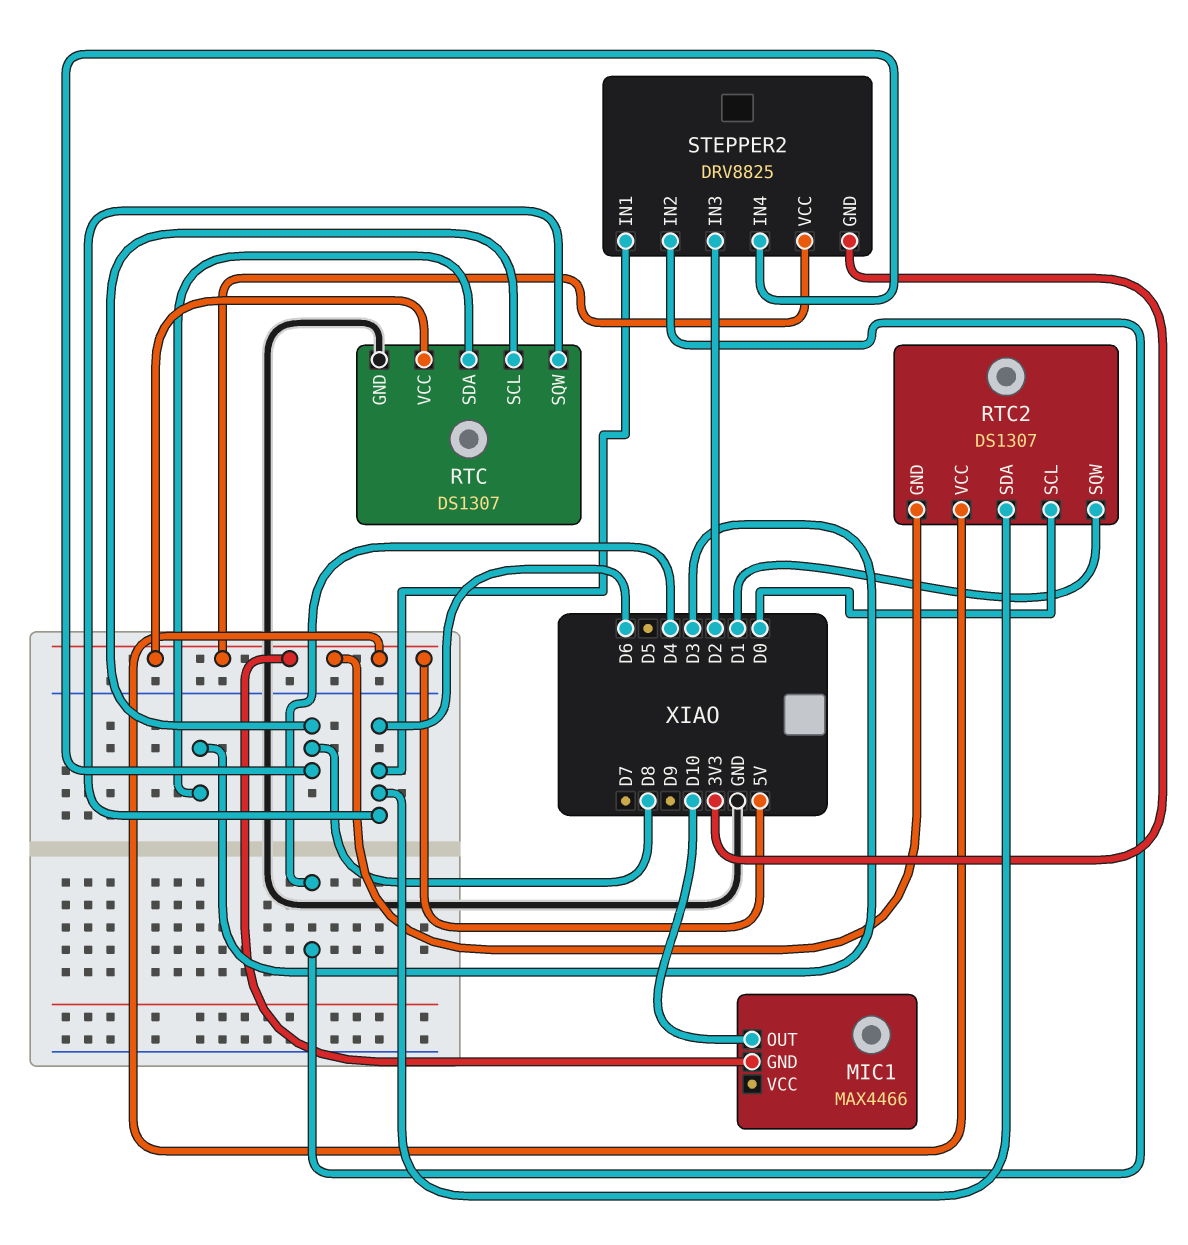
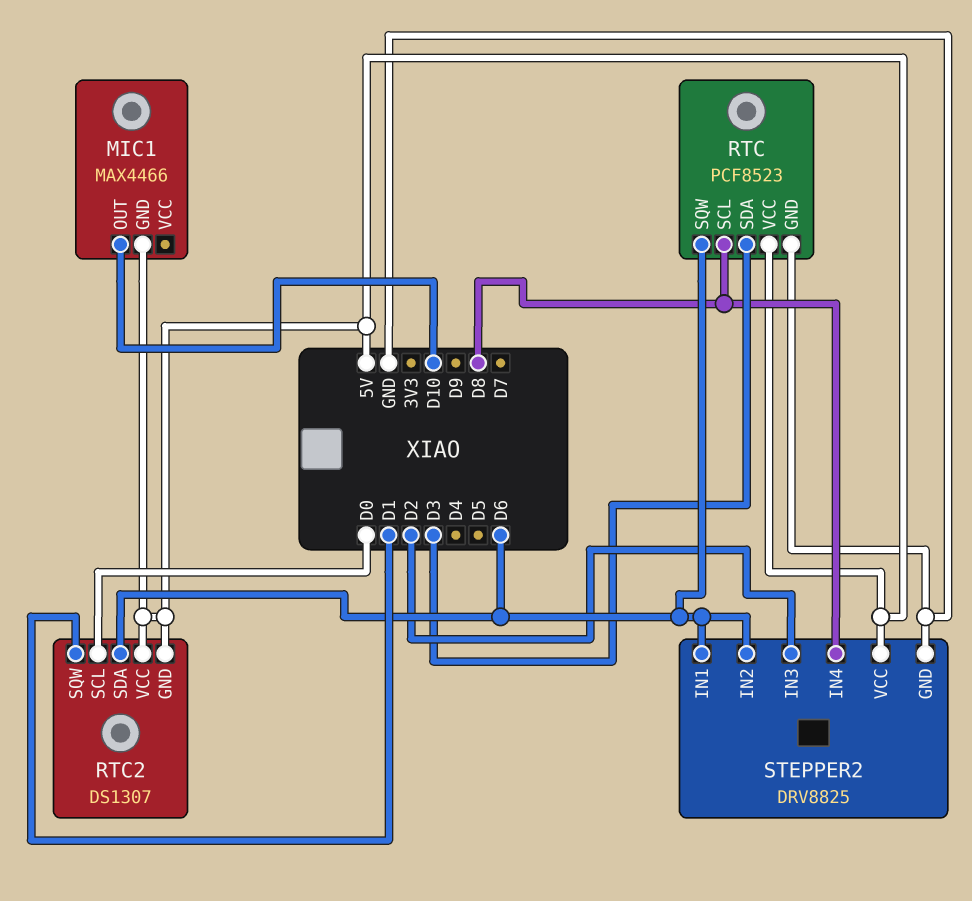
RTC: DS1307 -> PCF8523
STEPPER2 pin GND: 3V3 -> GND
STEPPER2 pin IN2: D4 -> D6

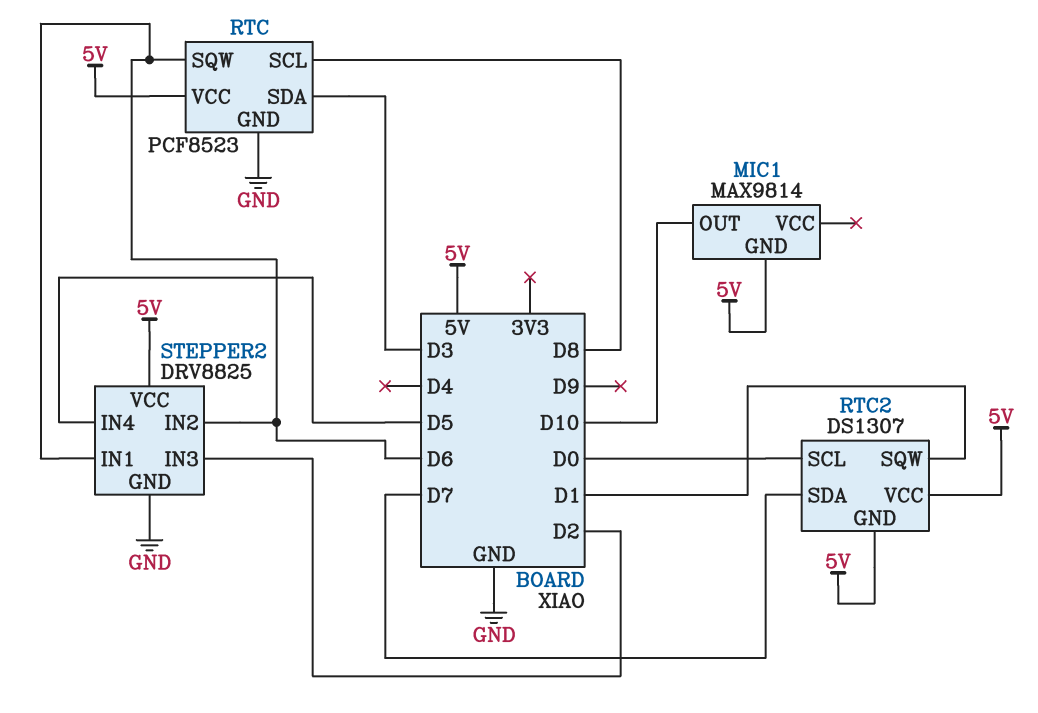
MIC1: MAX4466 -> MAX9814
RTC2 pin SDA: D6 -> D7
STEPPER2 pin IN4: D8 -> D5

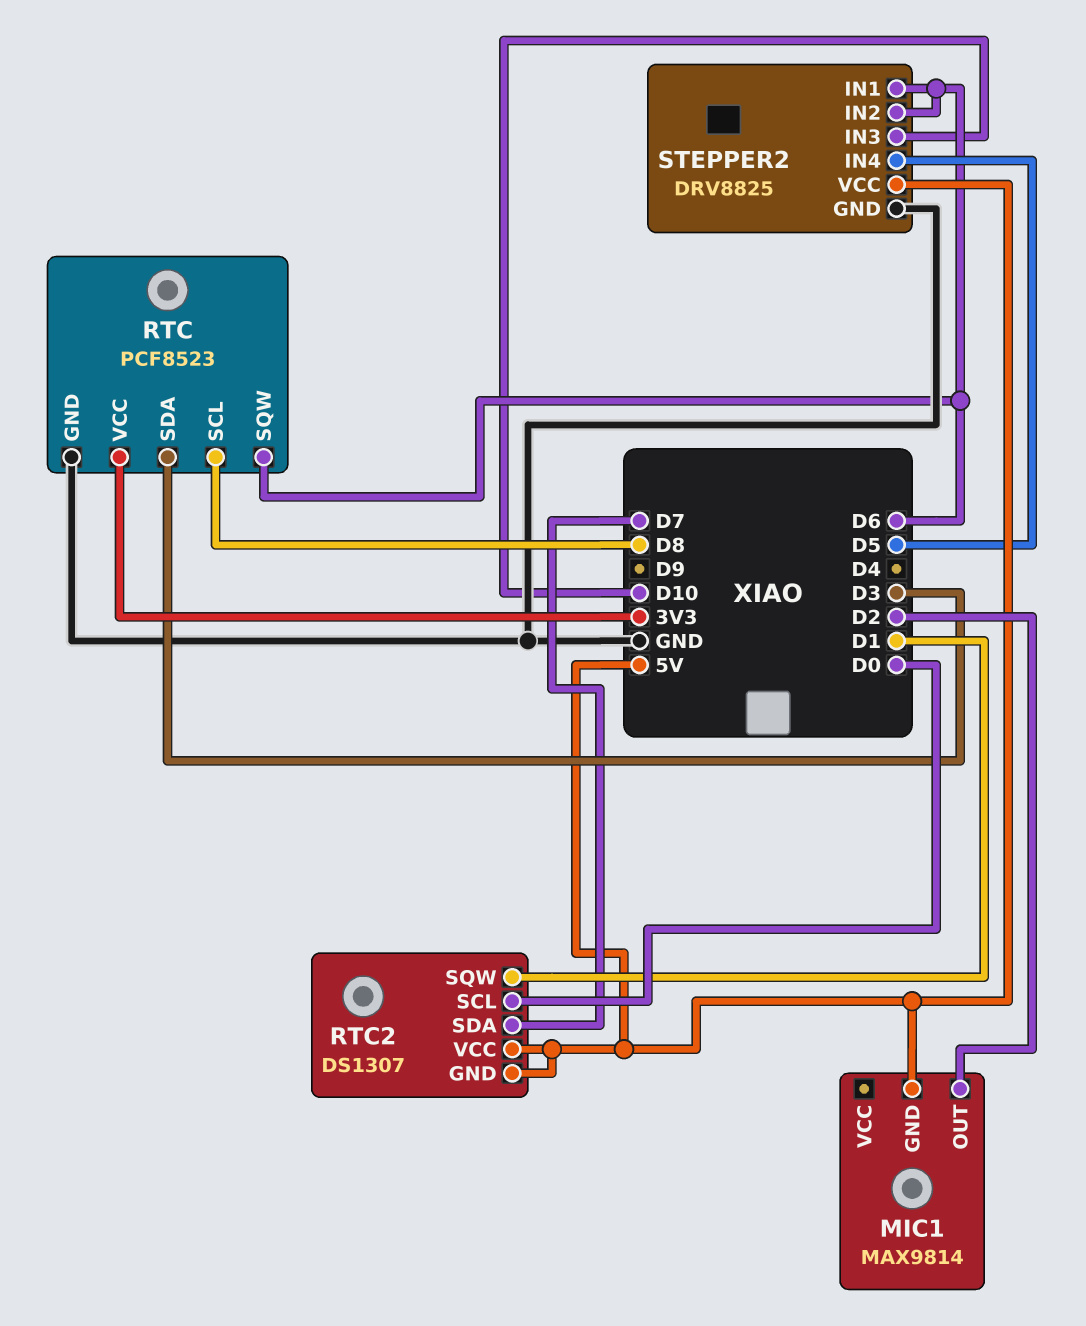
MIC1 pin OUT: D10 -> D2
RTC pin VCC: 5V -> 3V3
STEPPER2 pin IN3: D2 -> D10

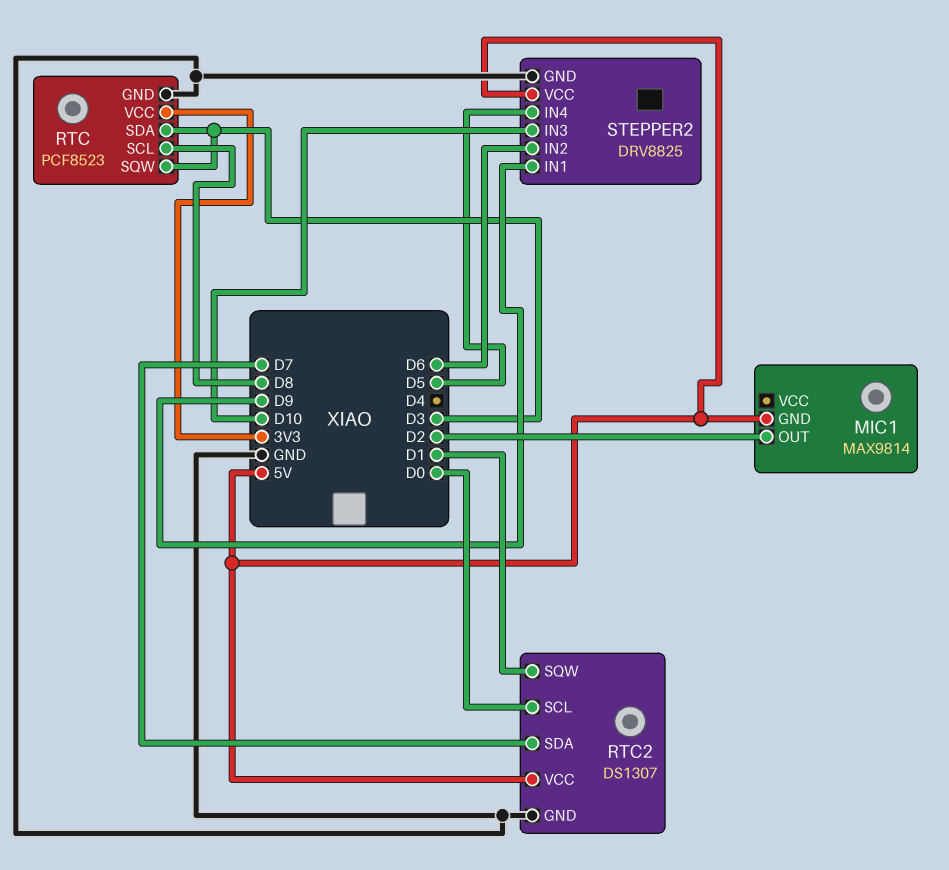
RTC pin SQW: D6 -> D3
RTC2 pin GND: 5V -> GND
STEPPER2 pin IN1: D6 -> D9

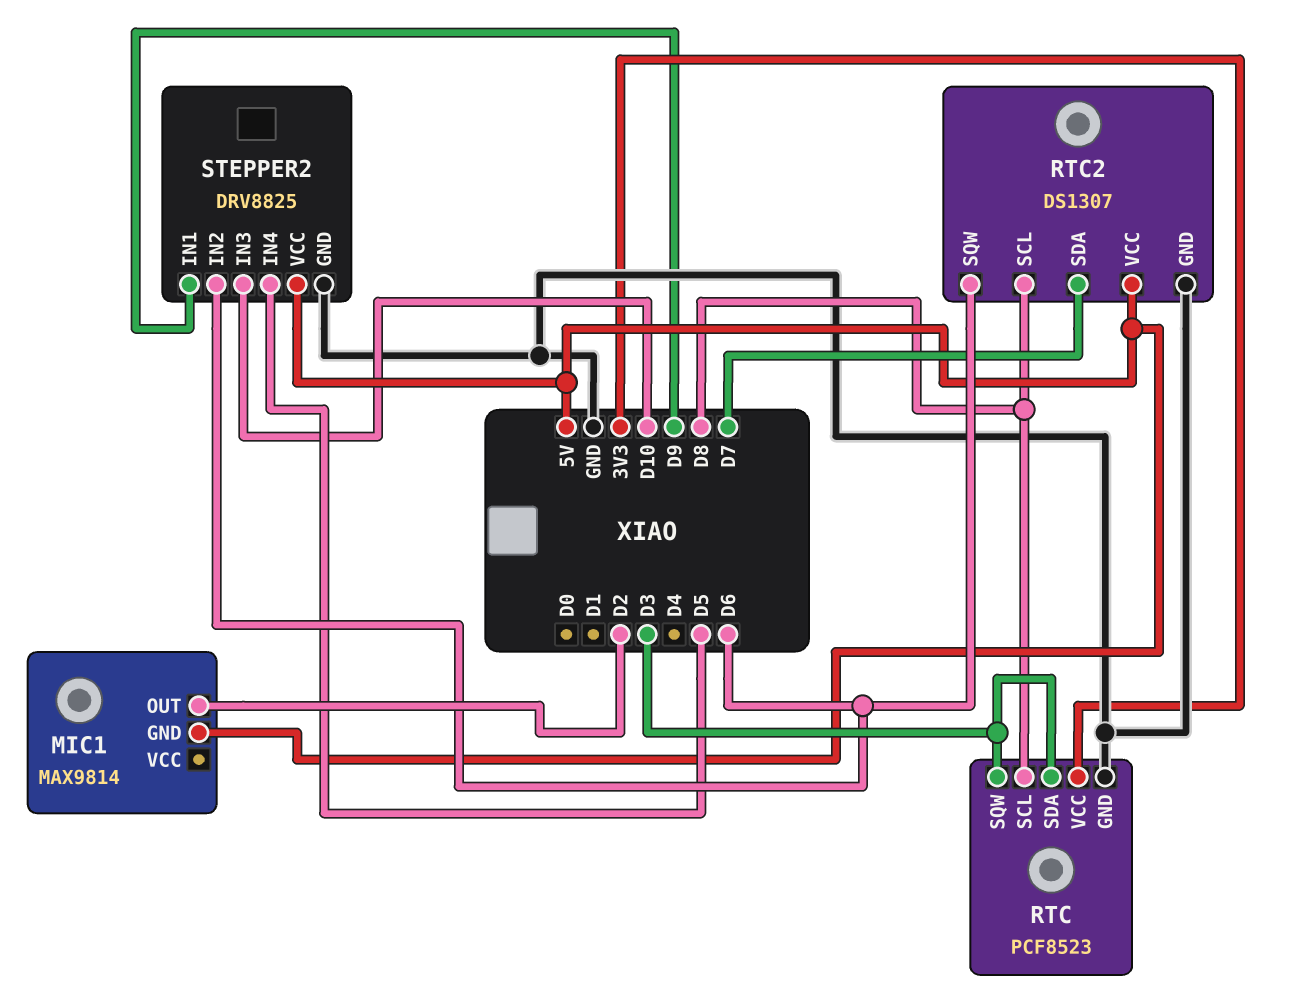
RTC2 pin SCL: D0 -> D8
RTC2 pin SQW: D1 -> D6

